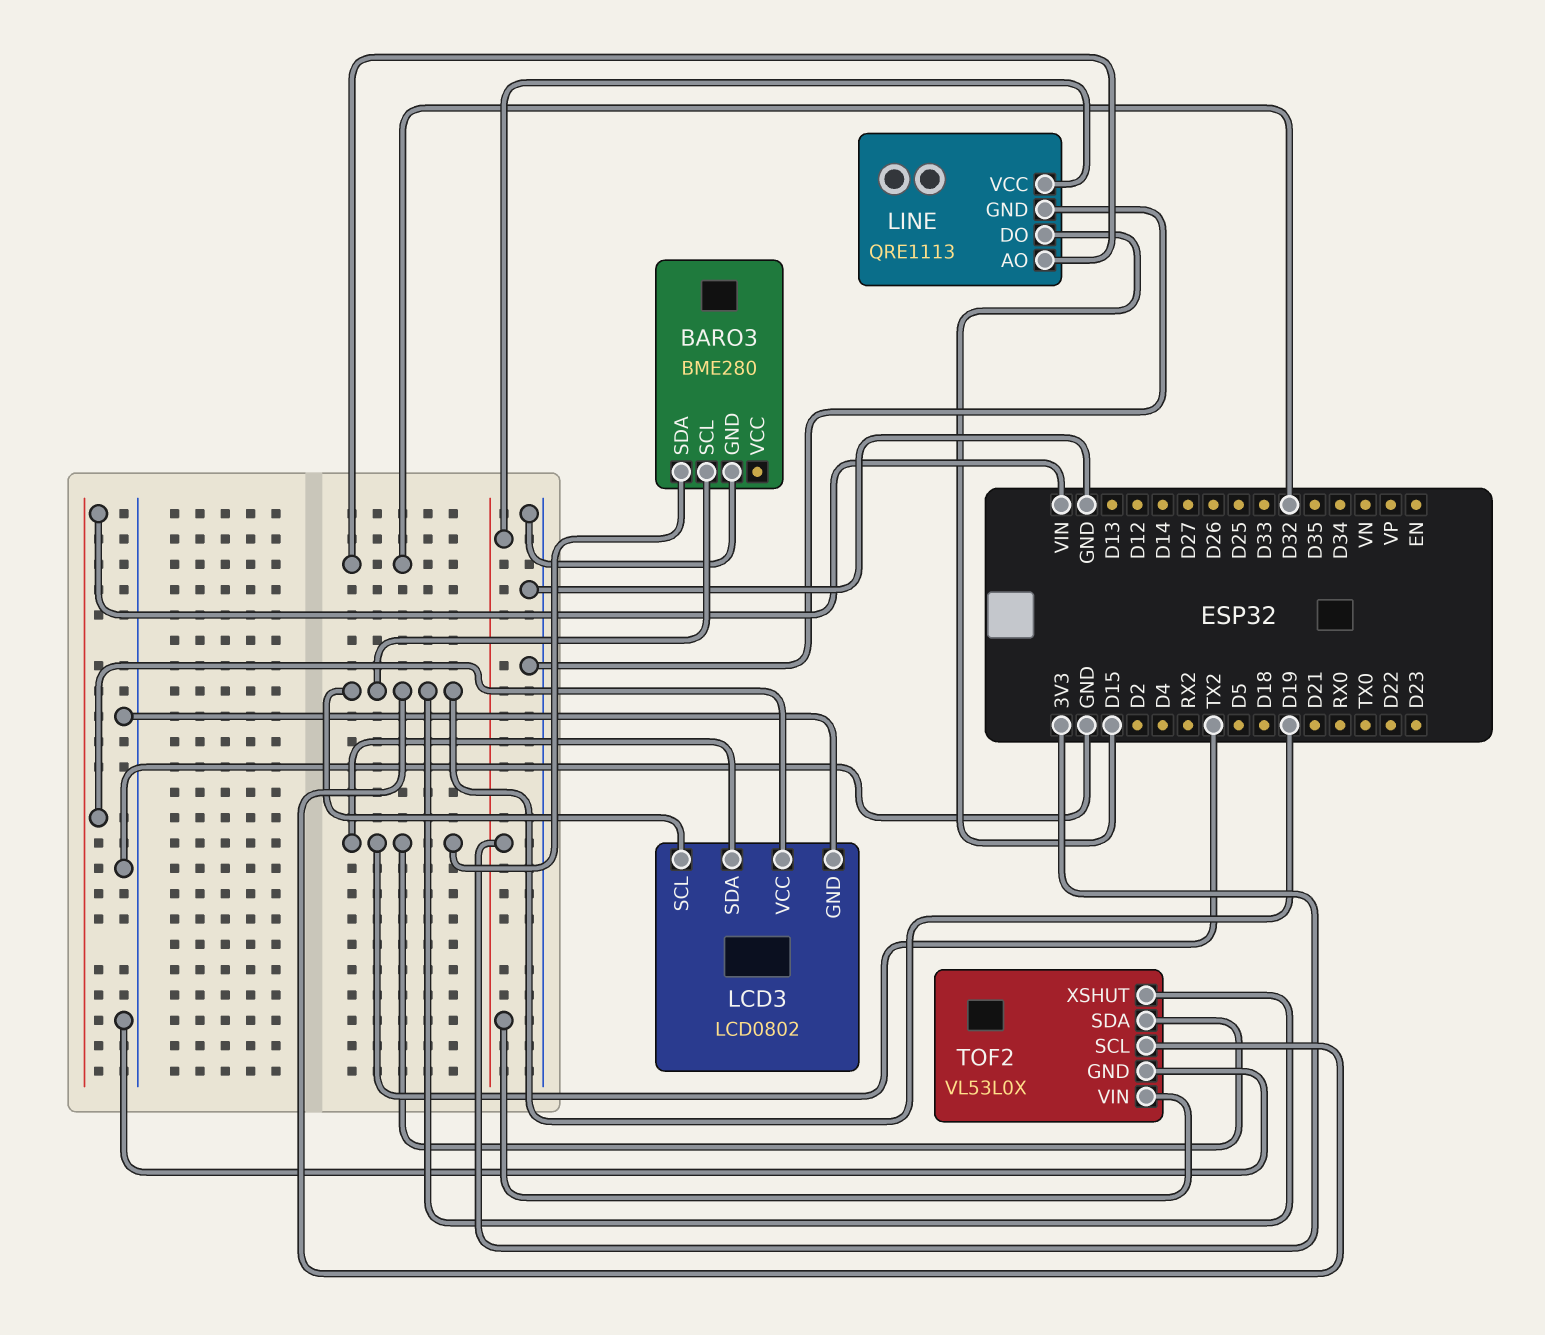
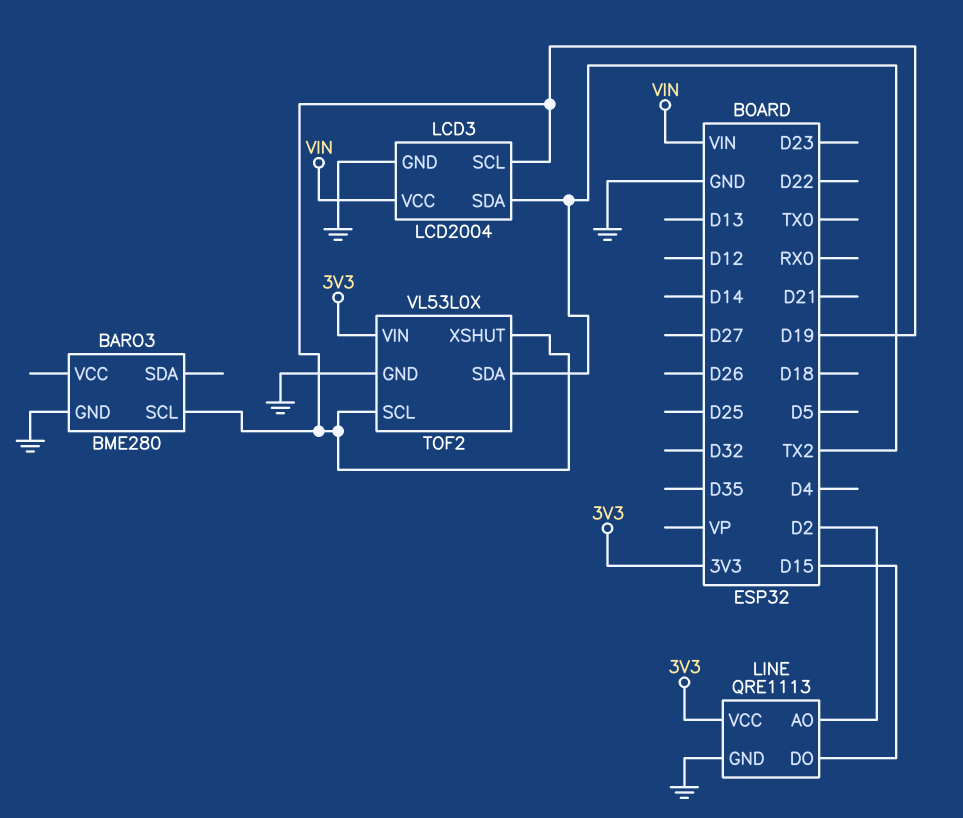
BARO3 pin SDA: TX2 -> none
LCD3: LCD0802 -> LCD2004
LINE pin AO: D32 -> D2

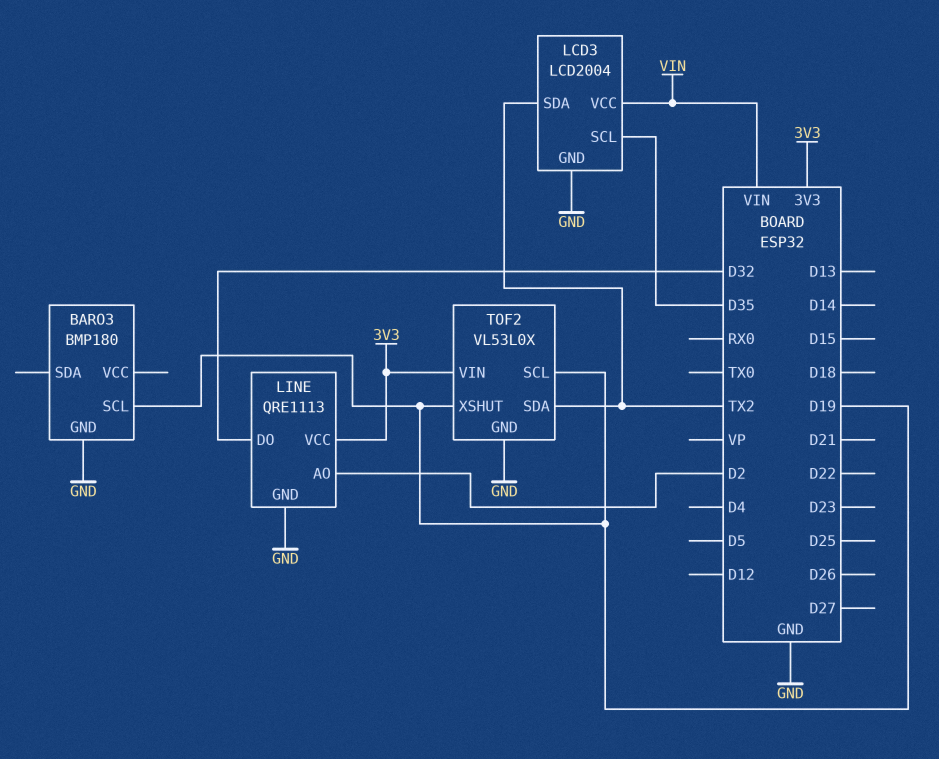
BARO3: BME280 -> BMP180
LCD3 pin SCL: D19 -> D35
LINE pin DO: D15 -> D32

